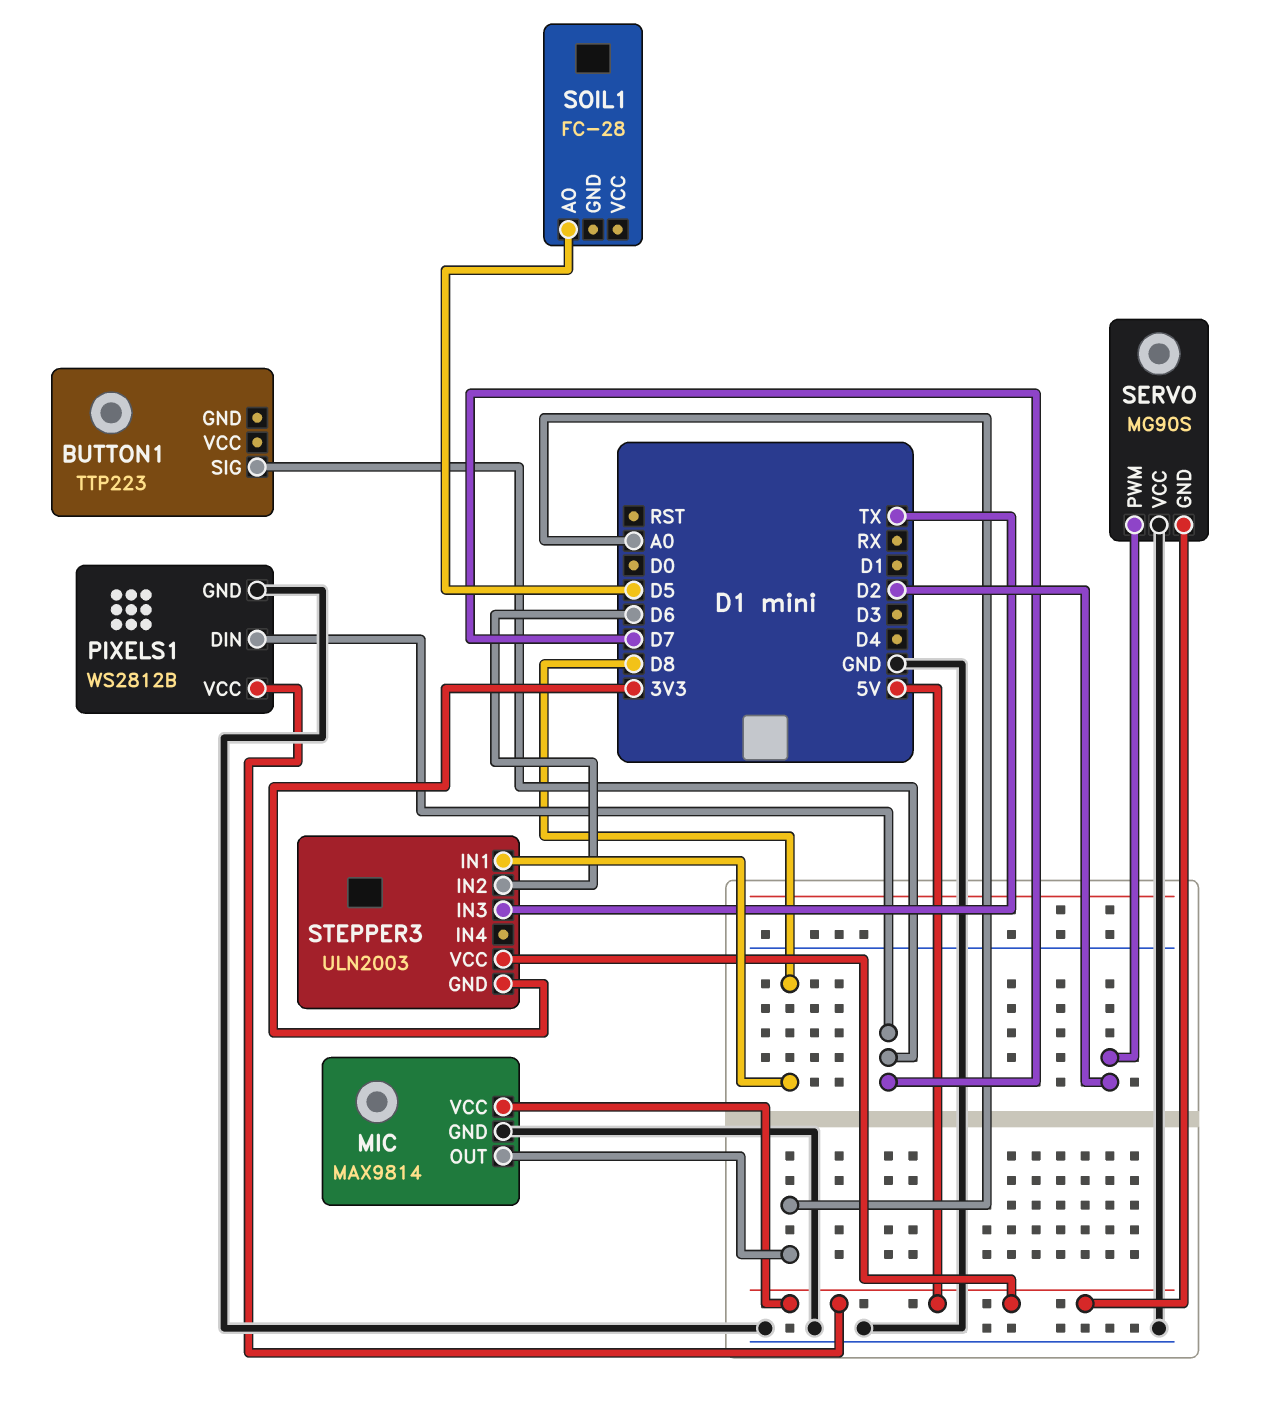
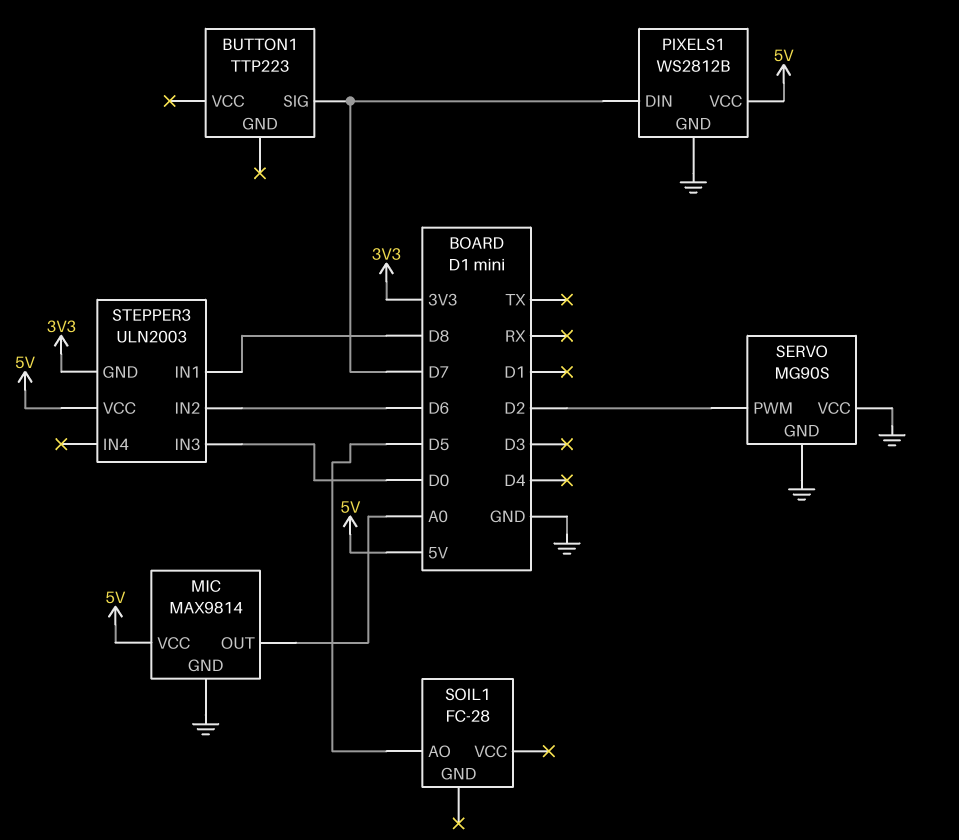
SERVO pin GND: 5V -> GND
STEPPER3 pin IN3: TX -> D0

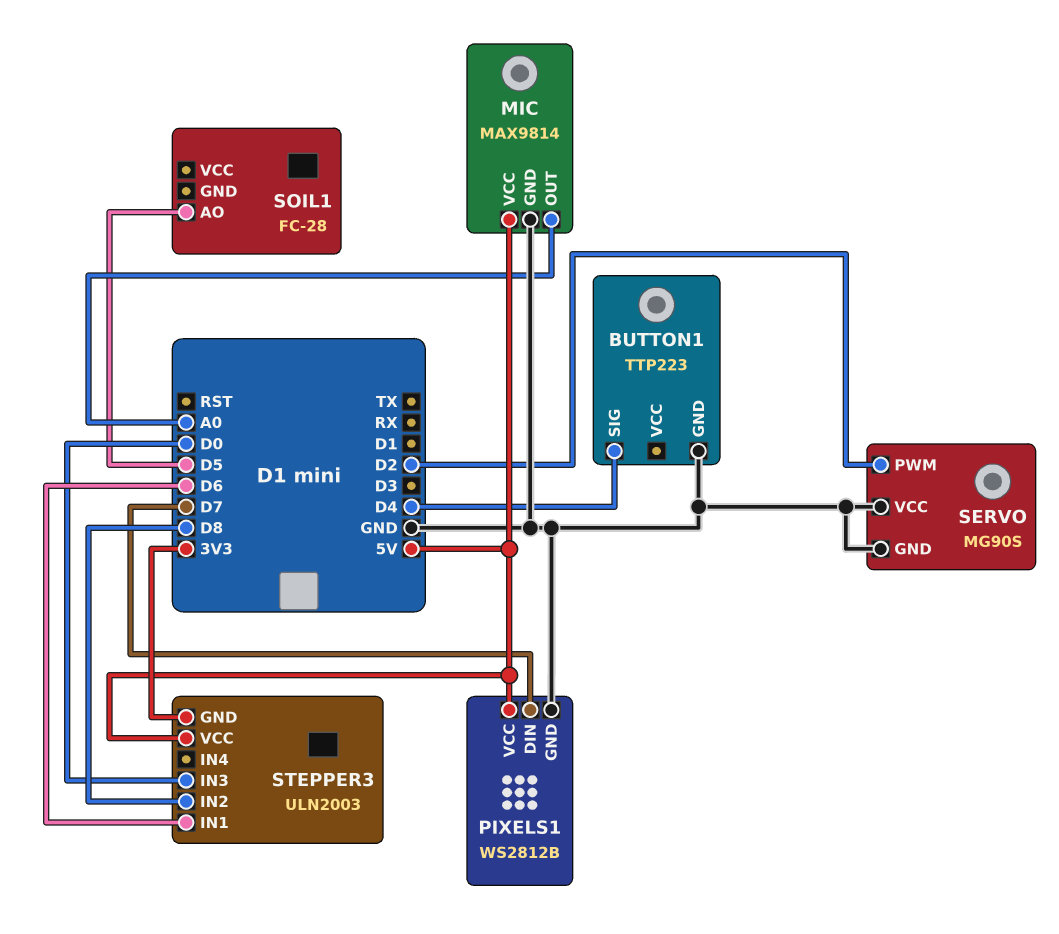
BUTTON1 pin GND: none -> GND
BUTTON1 pin SIG: D7 -> D4
STEPPER3 pin IN1: D8 -> D6
STEPPER3 pin IN2: D6 -> D8

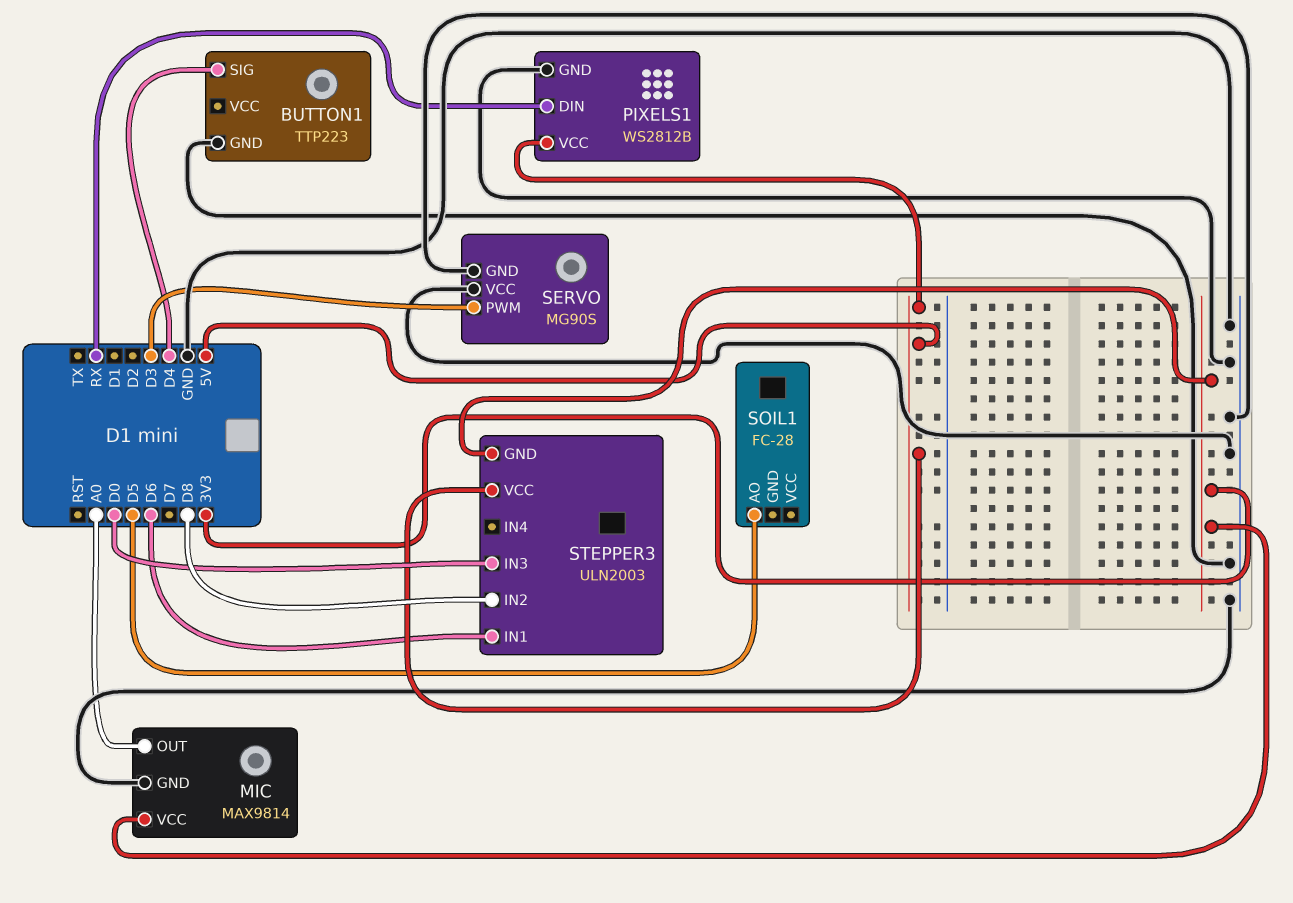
MIC pin VCC: 5V -> 3V3
PIXELS1 pin DIN: D7 -> RX
SERVO pin PWM: D2 -> D3

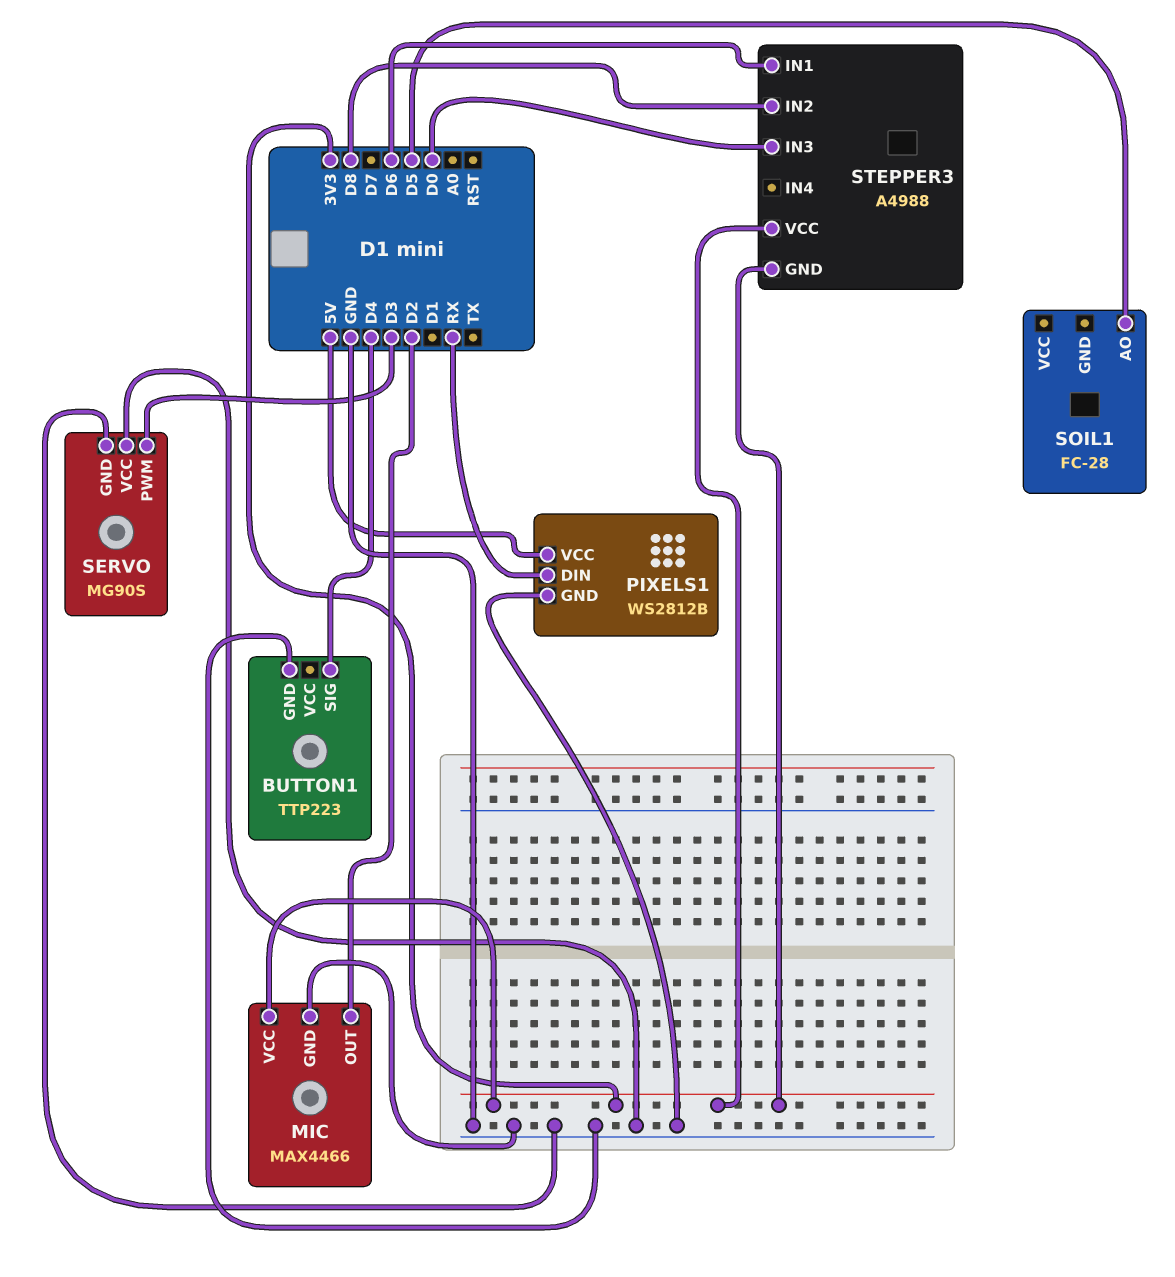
MIC: MAX9814 -> MAX4466
MIC pin OUT: A0 -> D2
STEPPER3: ULN2003 -> A4988
STEPPER3 pin VCC: 5V -> 3V3

